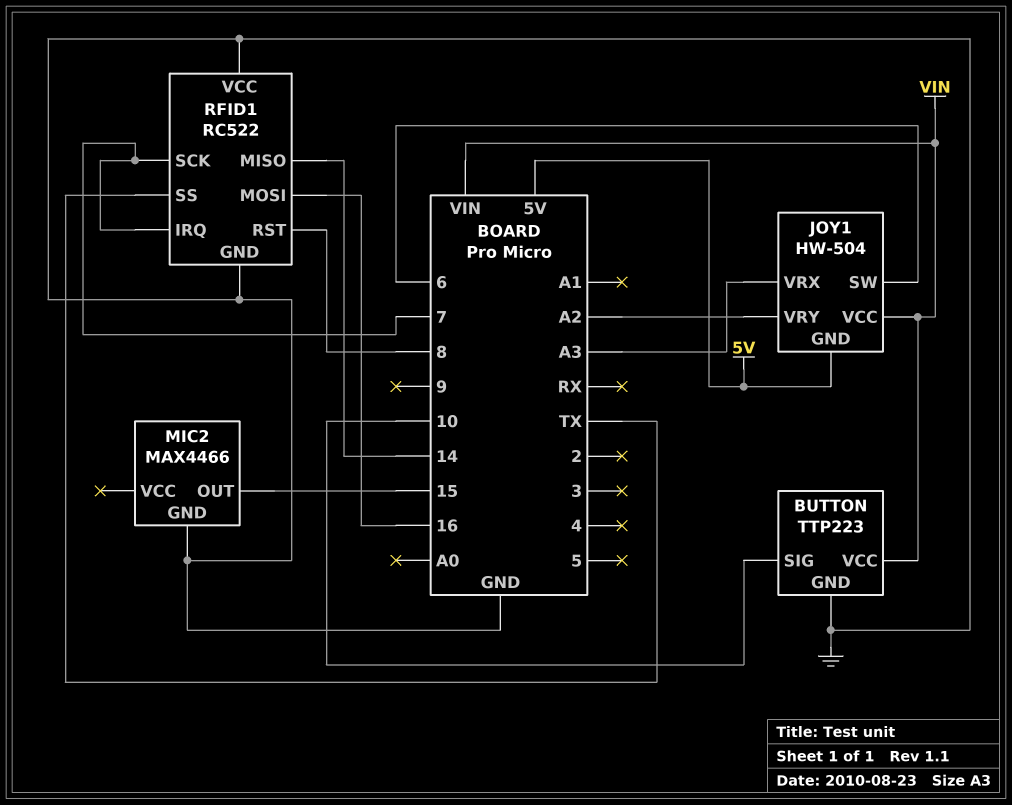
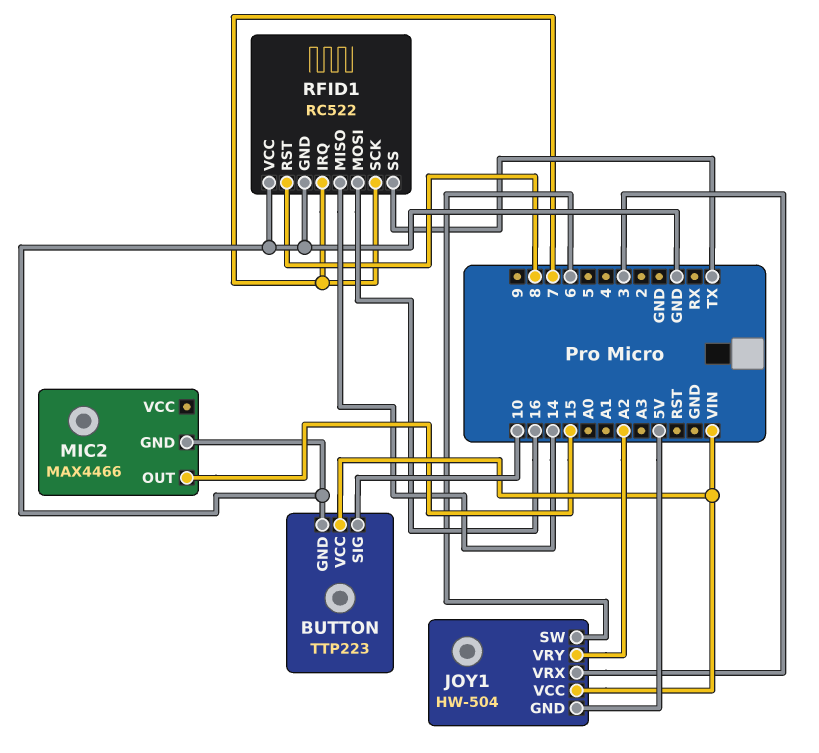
JOY1 pin VRX: A3 -> 3

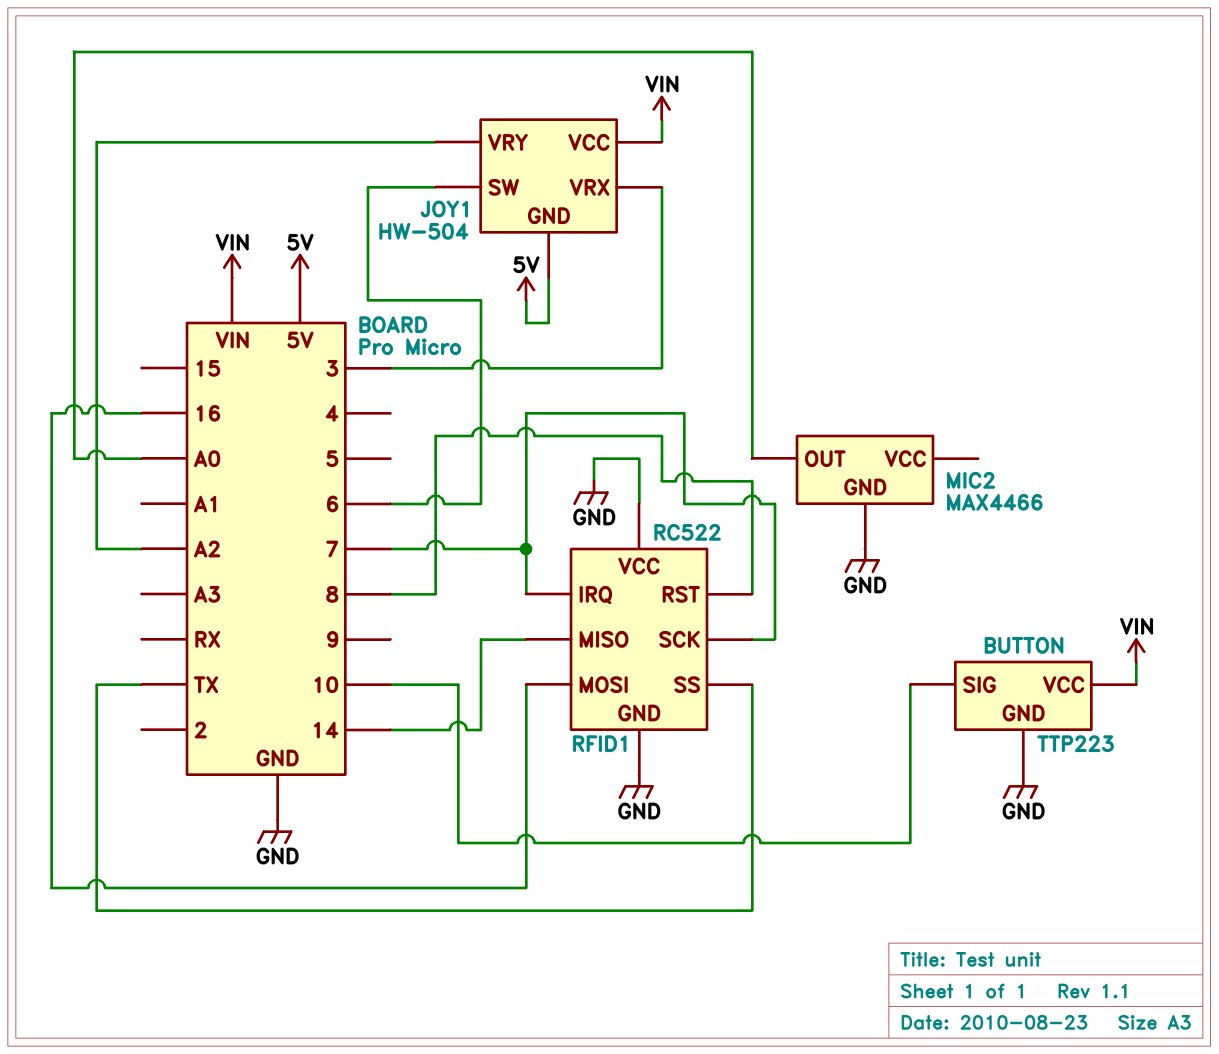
MIC2 pin OUT: 15 -> A0

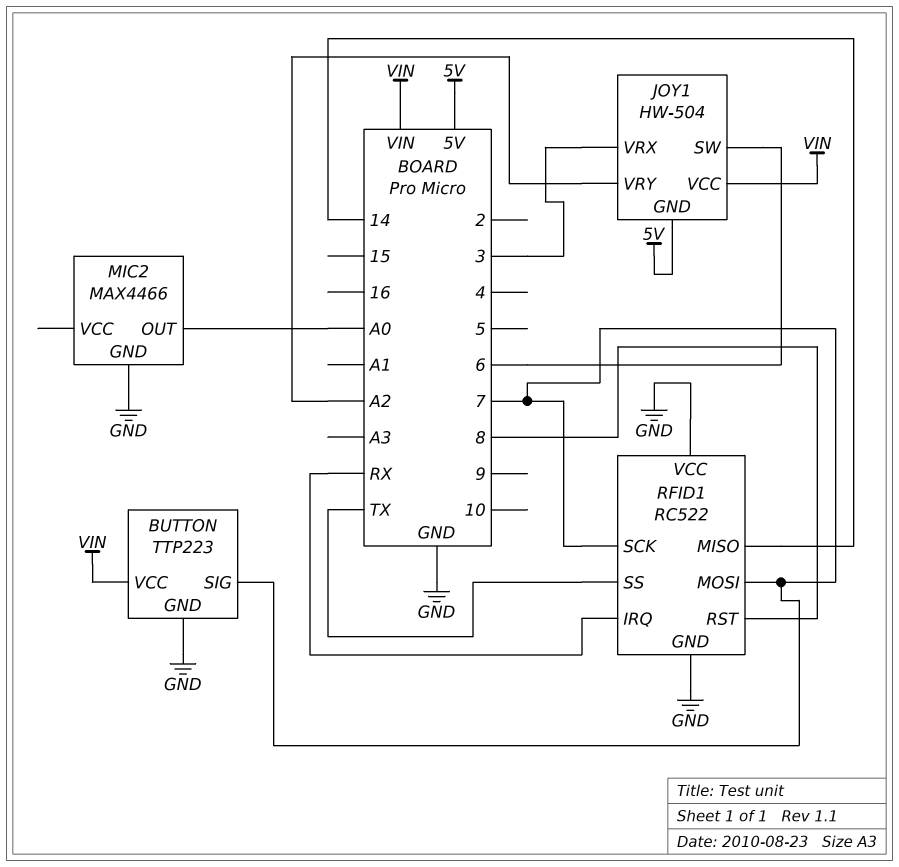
BUTTON pin SIG: 10 -> 7
RFID1 pin IRQ: 7 -> RX
RFID1 pin MOSI: 16 -> 7

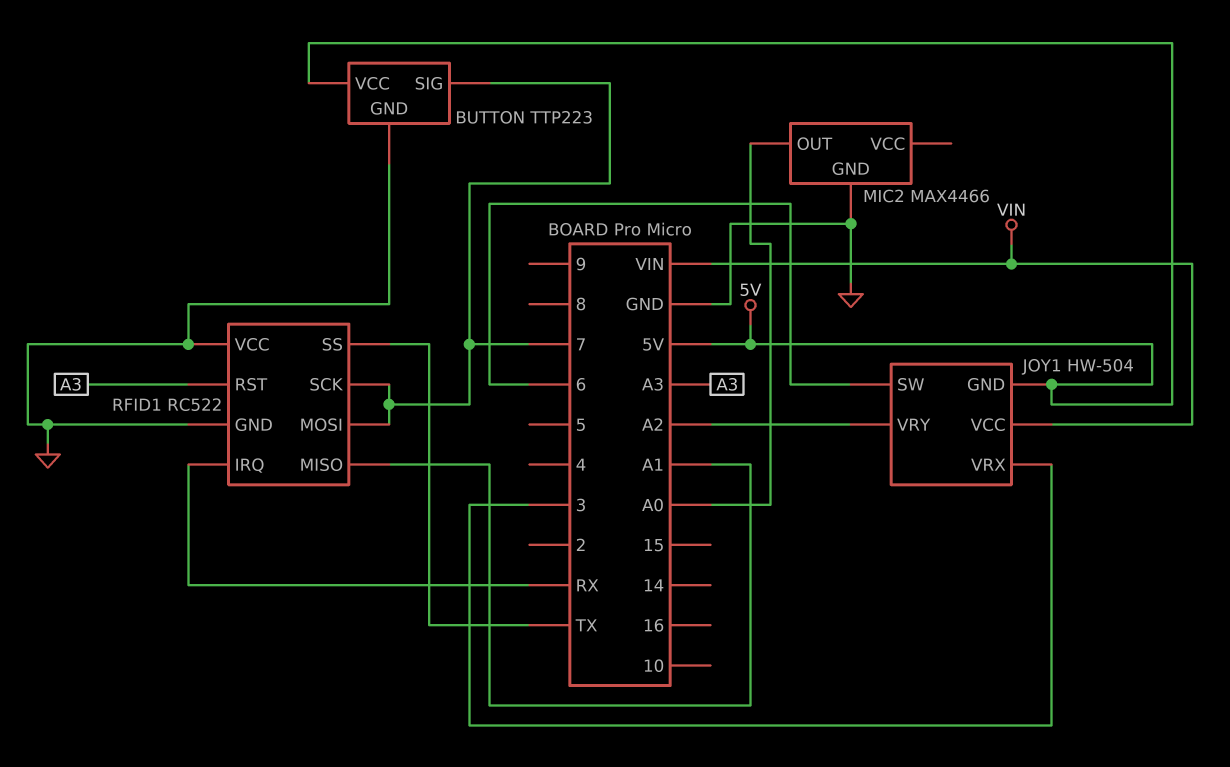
BUTTON pin VCC: VIN -> 5V
RFID1 pin MISO: 14 -> A1
RFID1 pin RST: 8 -> A3

